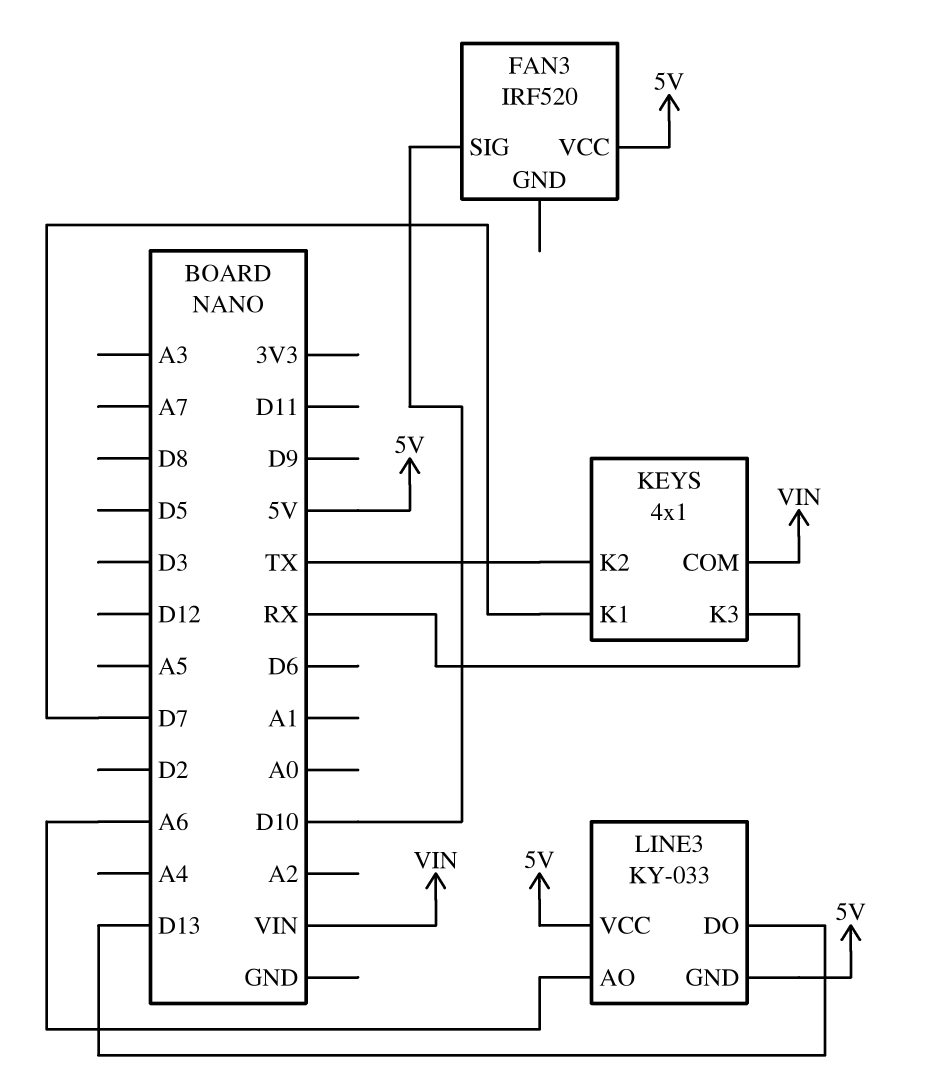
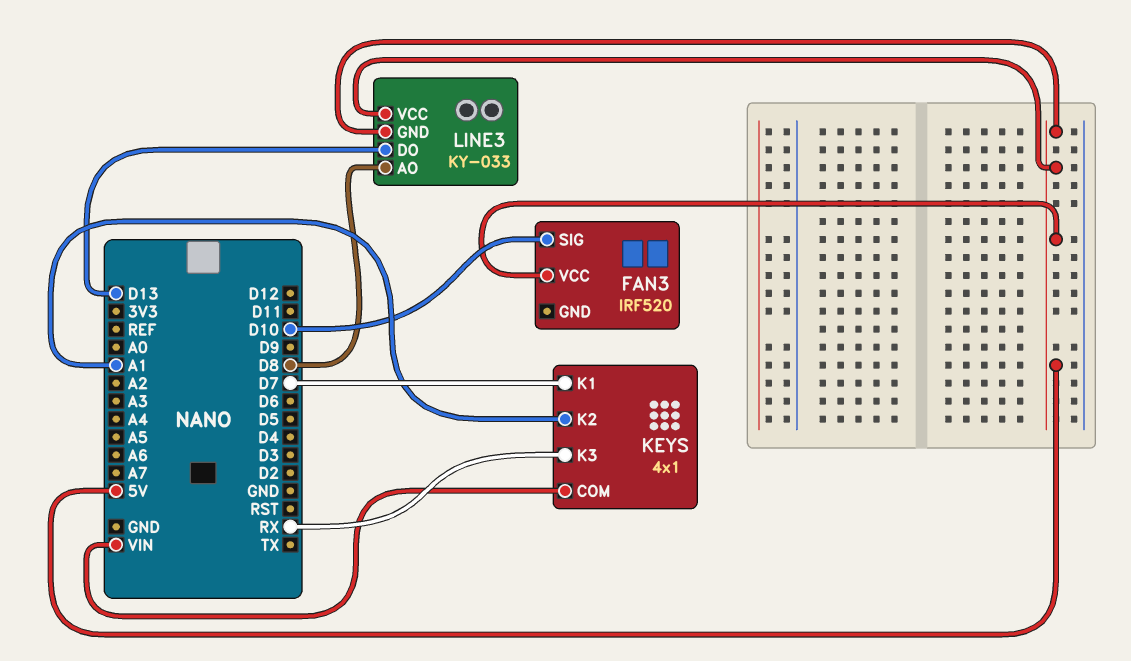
KEYS pin K2: TX -> A1
LINE3 pin AO: A6 -> D8

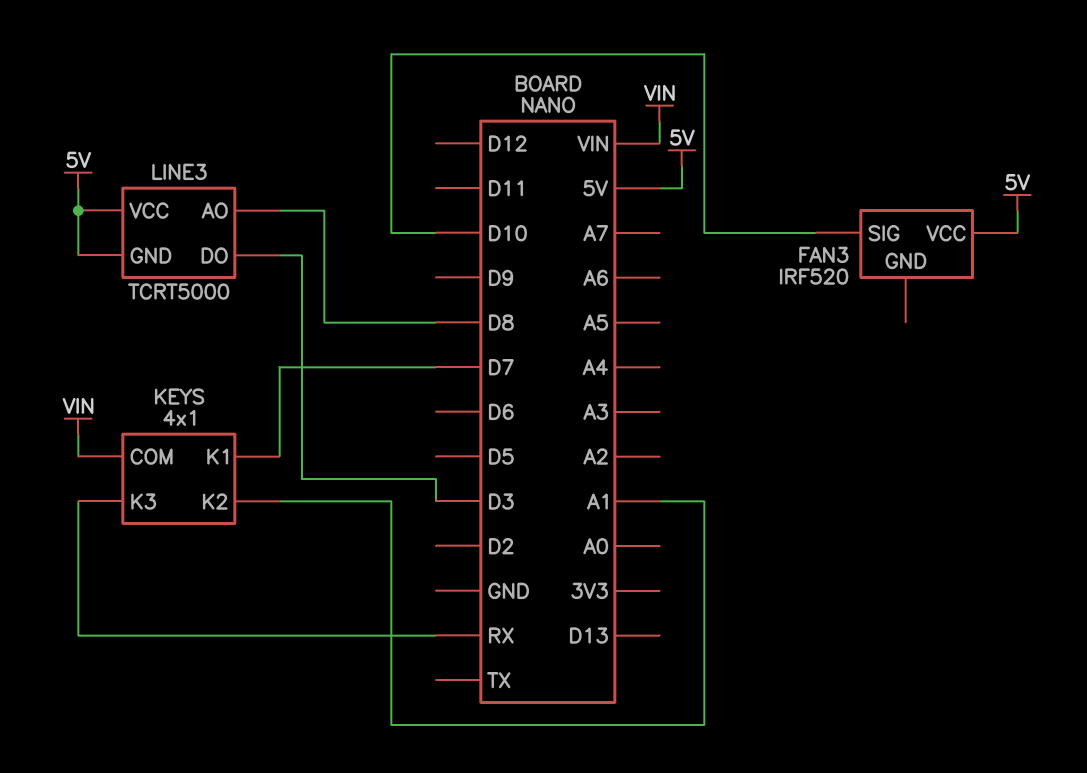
LINE3: KY-033 -> TCRT5000
LINE3 pin DO: D13 -> D3

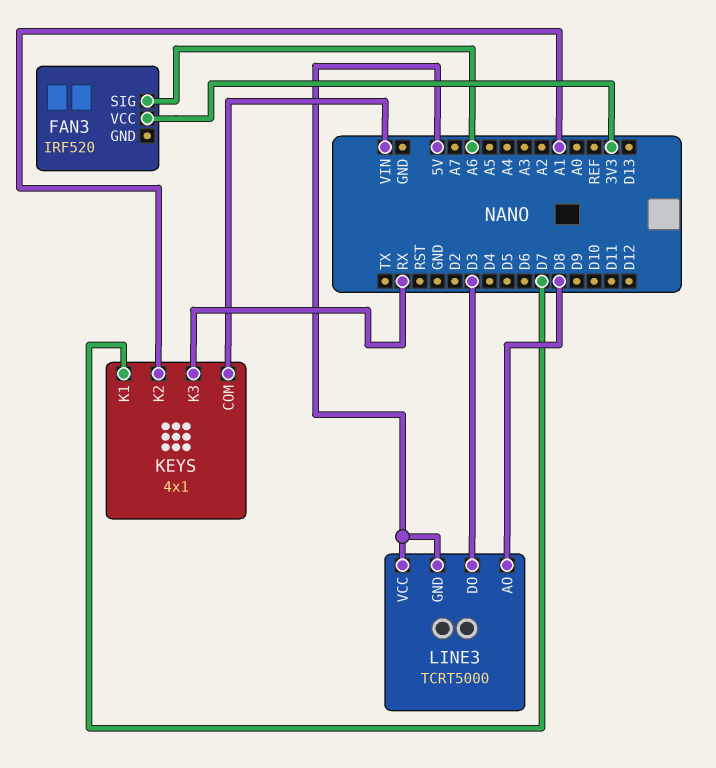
FAN3 pin SIG: D10 -> A6
FAN3 pin VCC: 5V -> 3V3

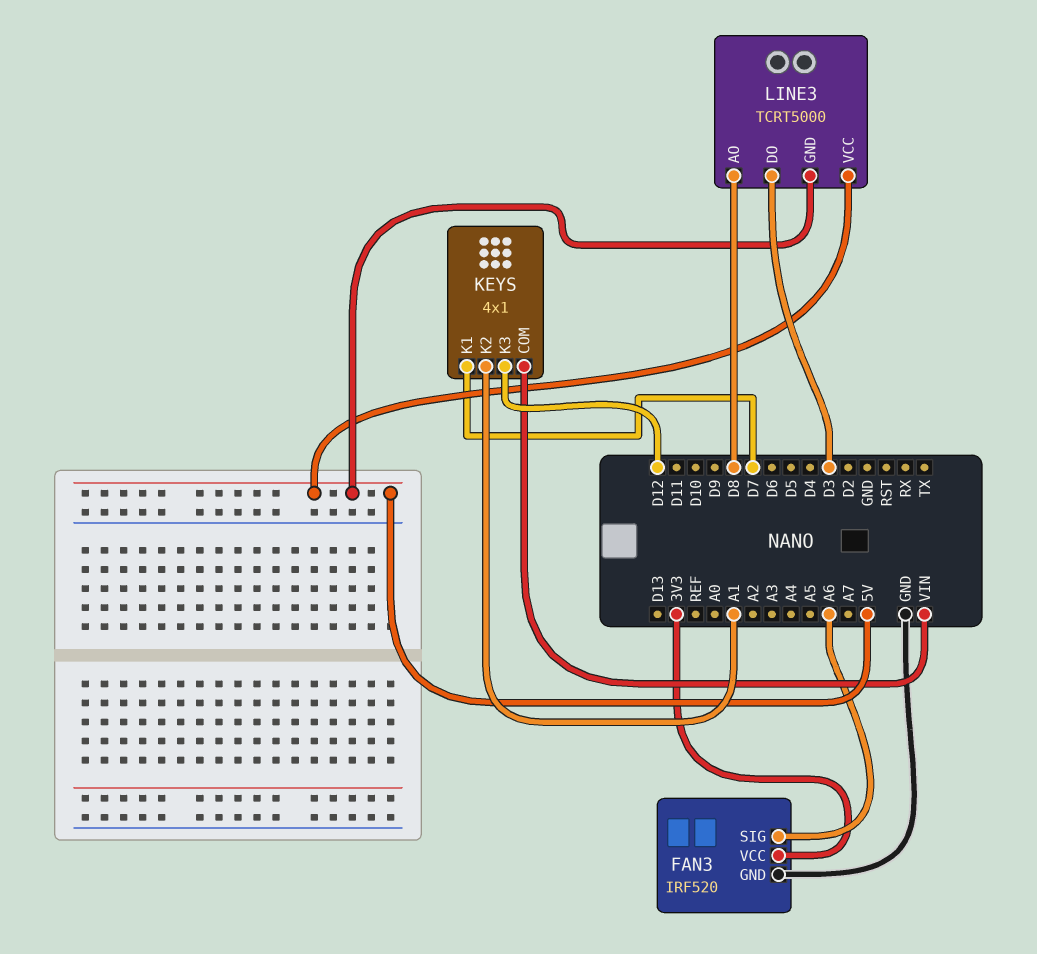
FAN3 pin GND: none -> GND
KEYS pin K3: RX -> D12

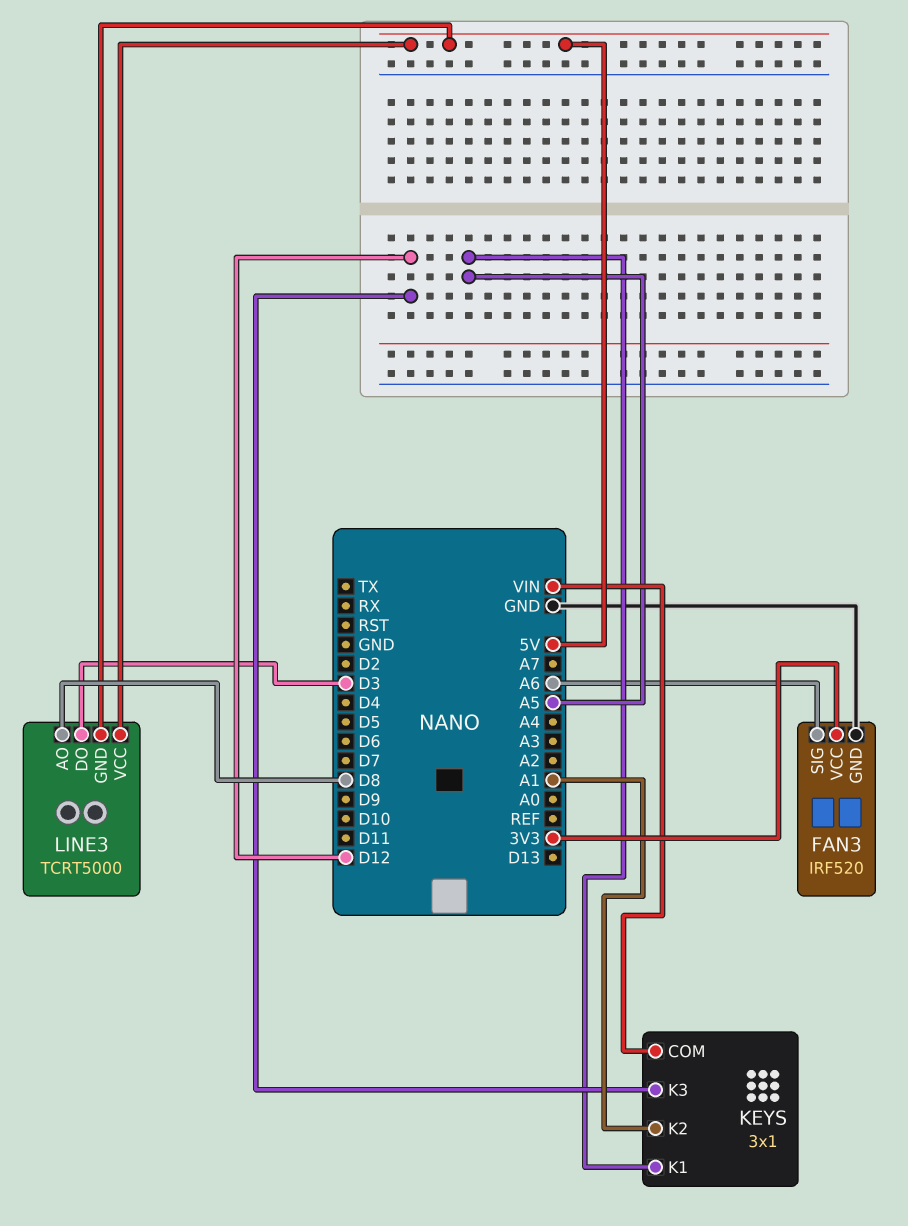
KEYS: 4x1 -> 3x1
KEYS pin K1: D7 -> A5

